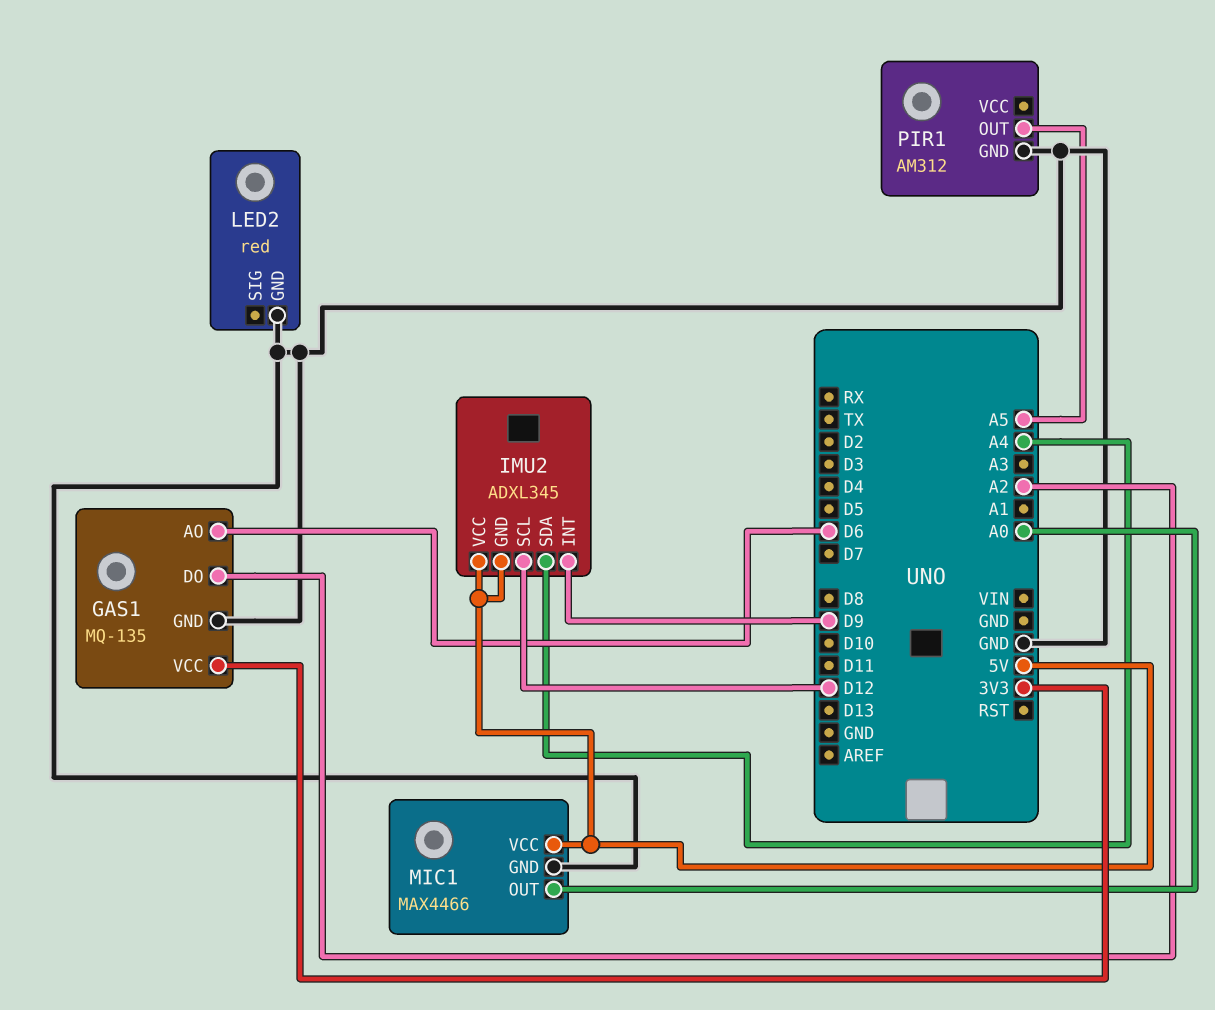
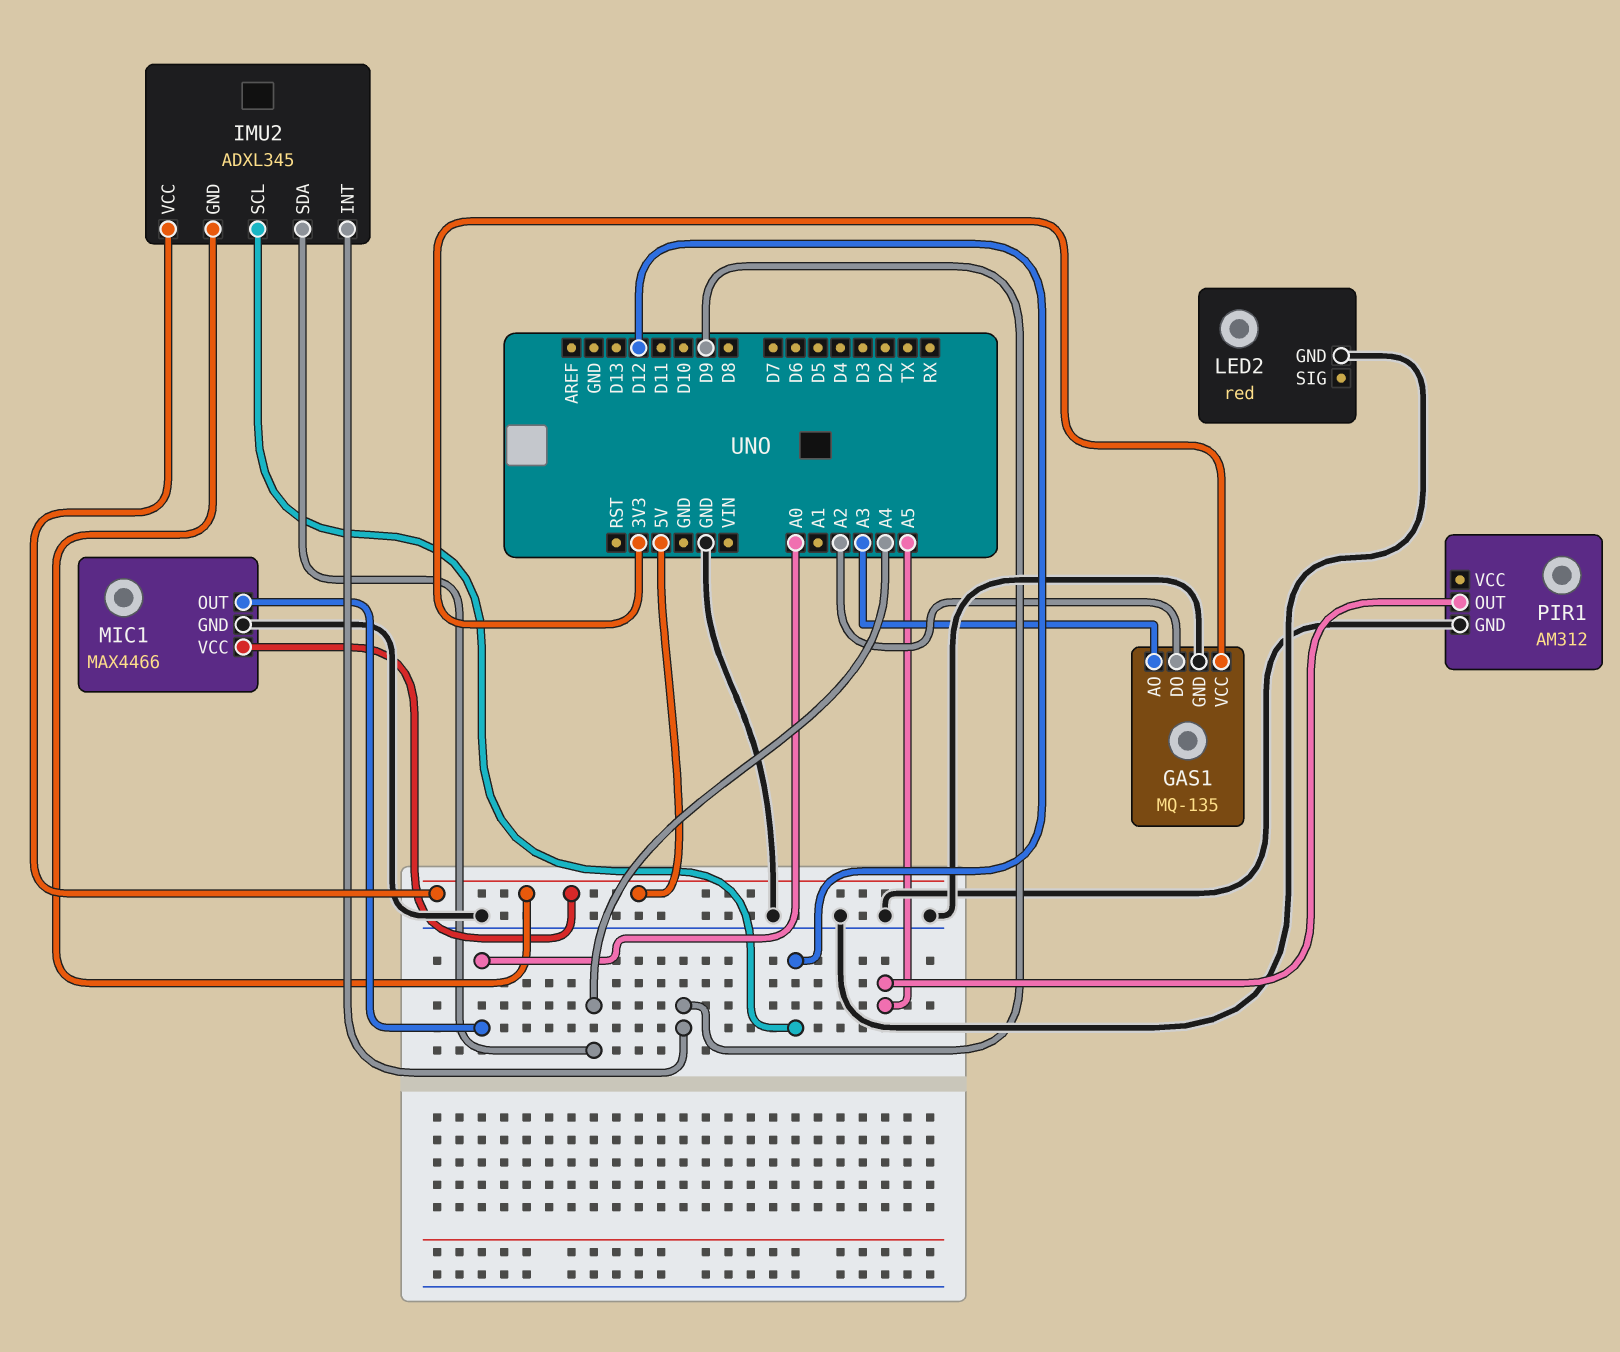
GAS1 pin AO: D6 -> A3

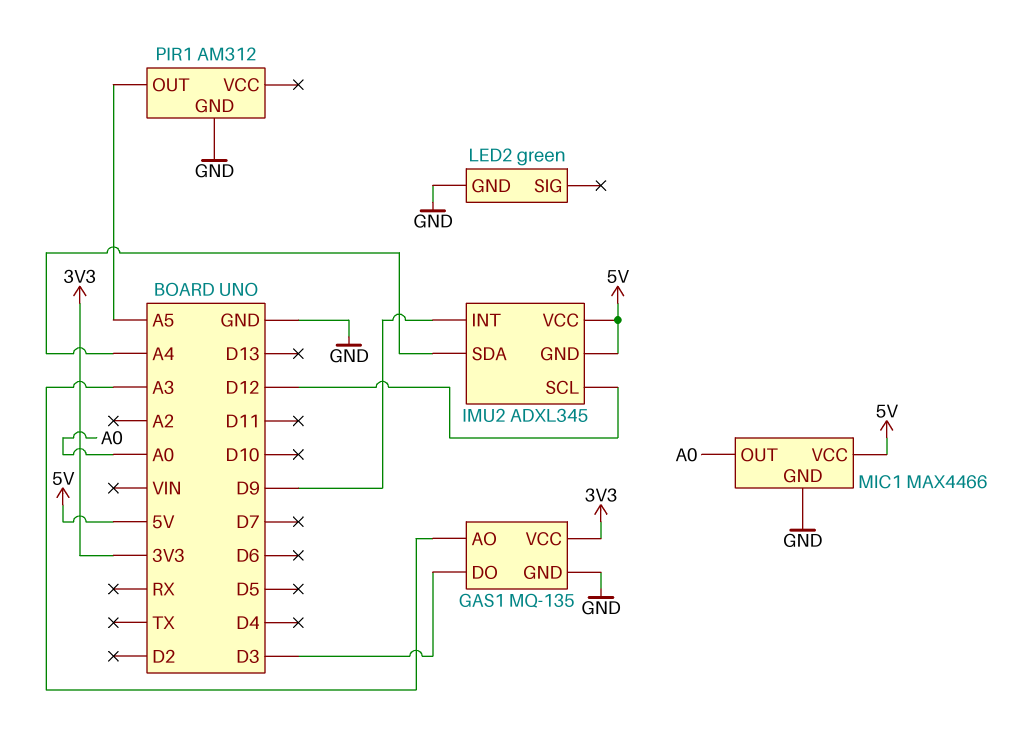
GAS1 pin DO: A2 -> D3
LED2: red -> green

